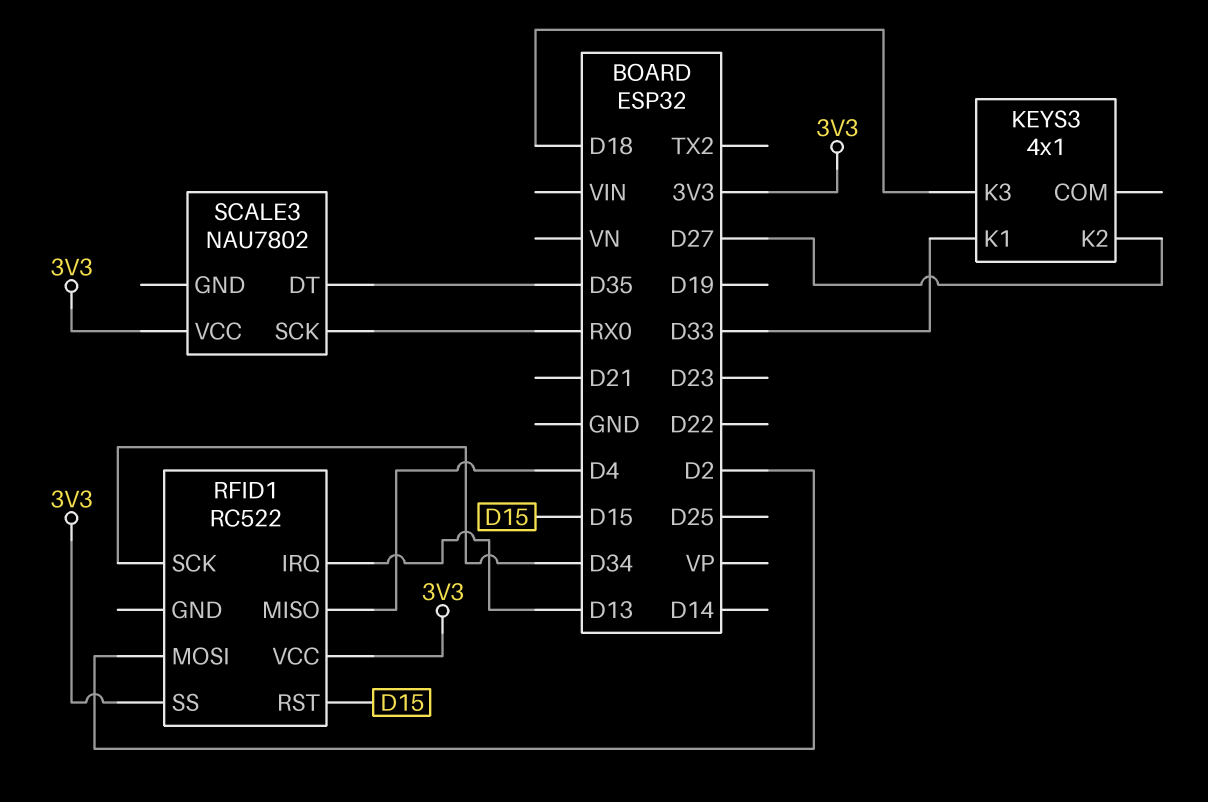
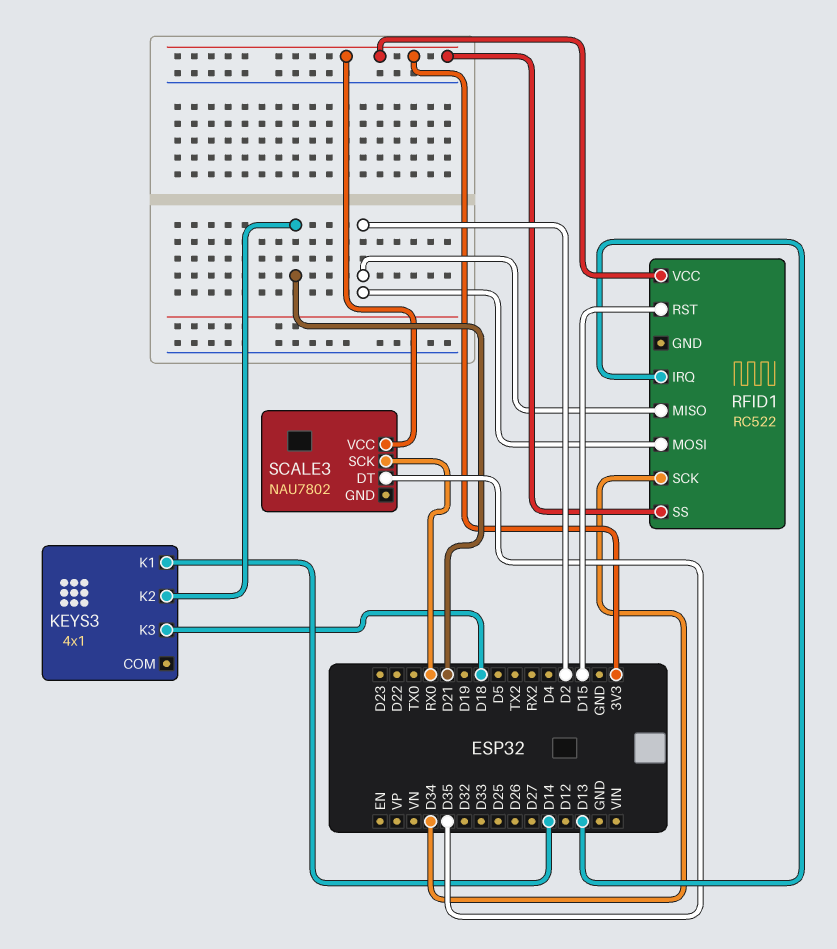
KEYS3 pin K1: D33 -> D14
KEYS3 pin K2: D27 -> D21
RFID1 pin MISO: D4 -> D2

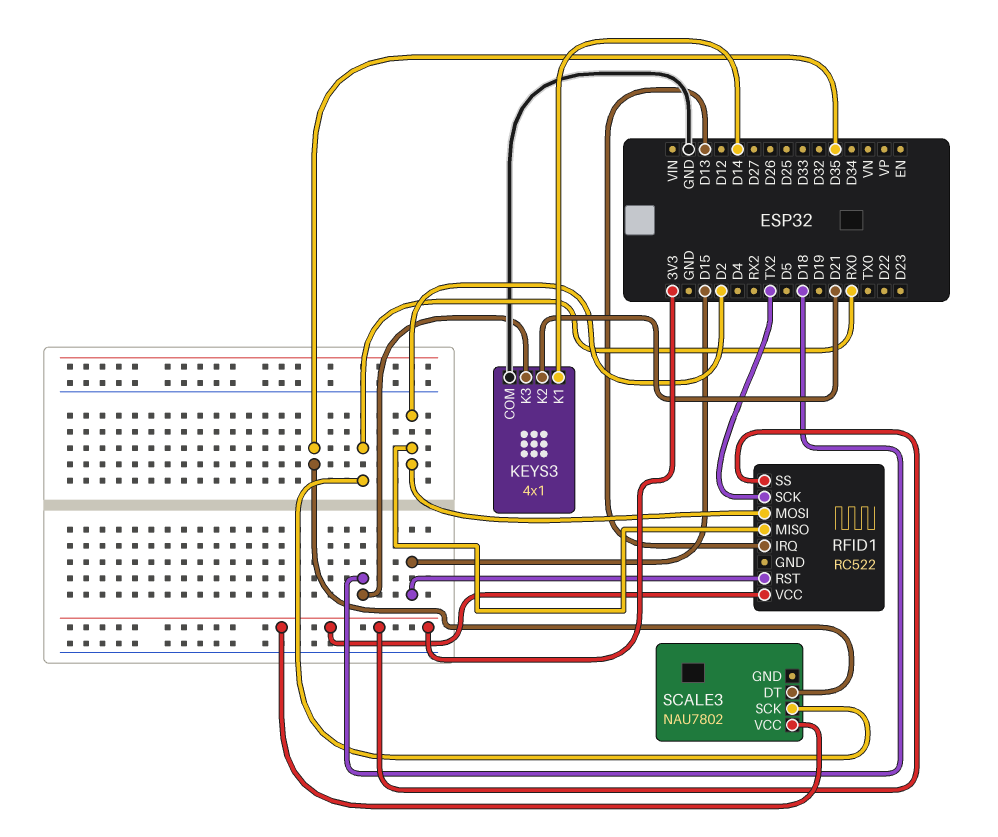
KEYS3 pin COM: none -> GND
RFID1 pin SCK: D34 -> TX2

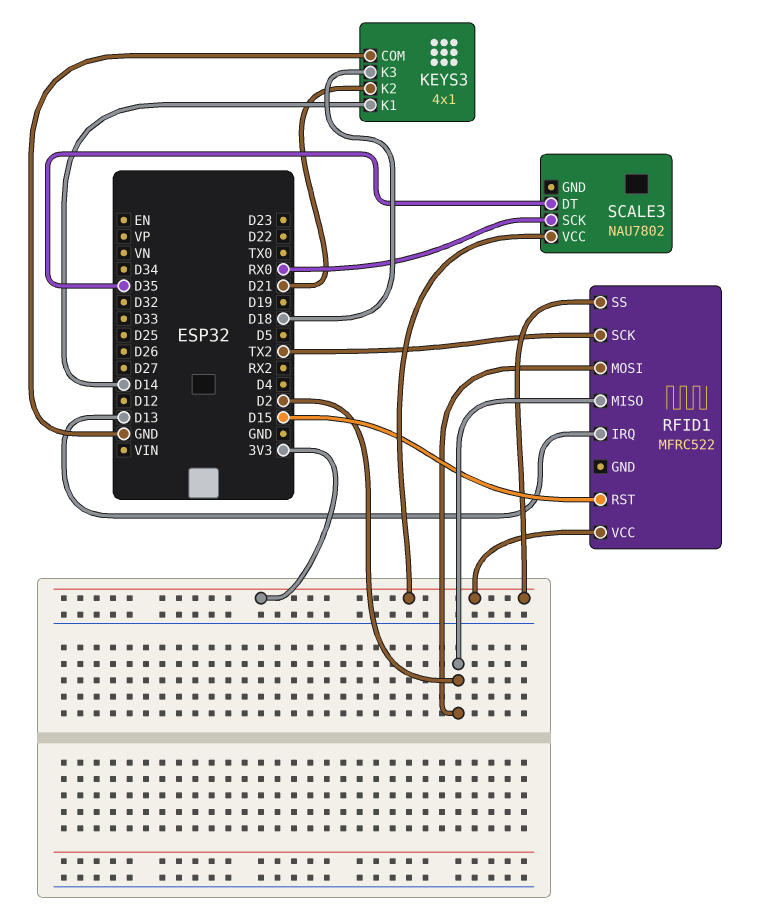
RFID1: RC522 -> MFRC522

